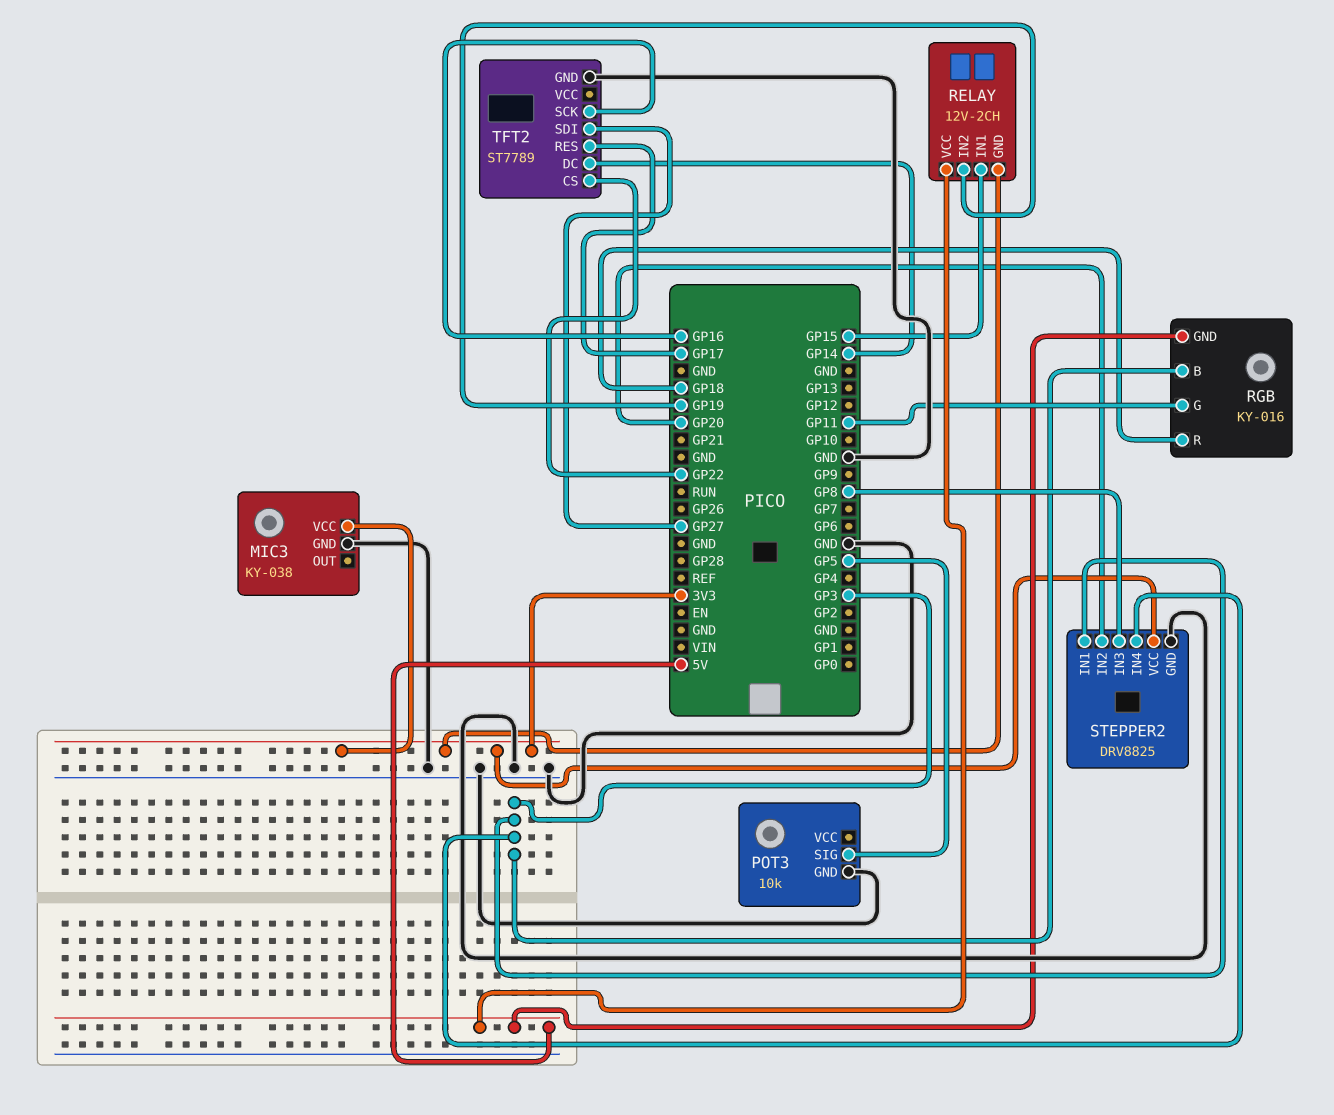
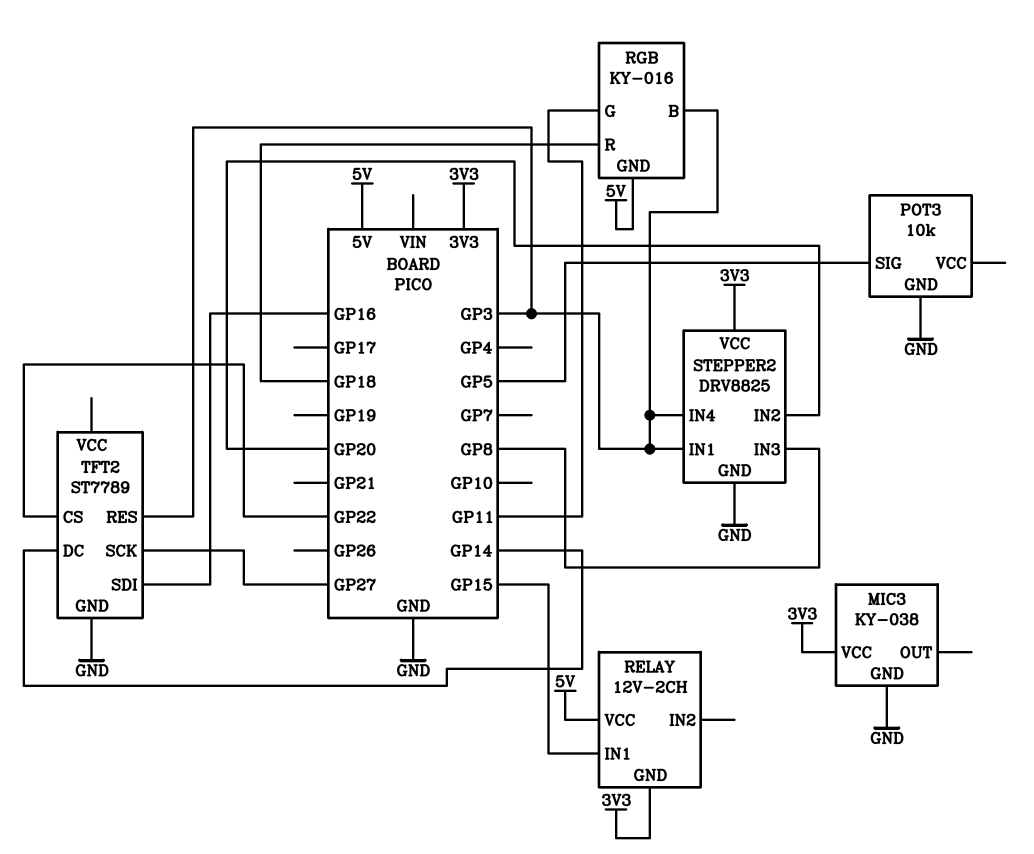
RELAY pin IN2: GP19 -> none
TFT2 pin RES: GP17 -> GP3
TFT2 pin SCK: GP16 -> GP27
TFT2 pin SDI: GP27 -> GP16

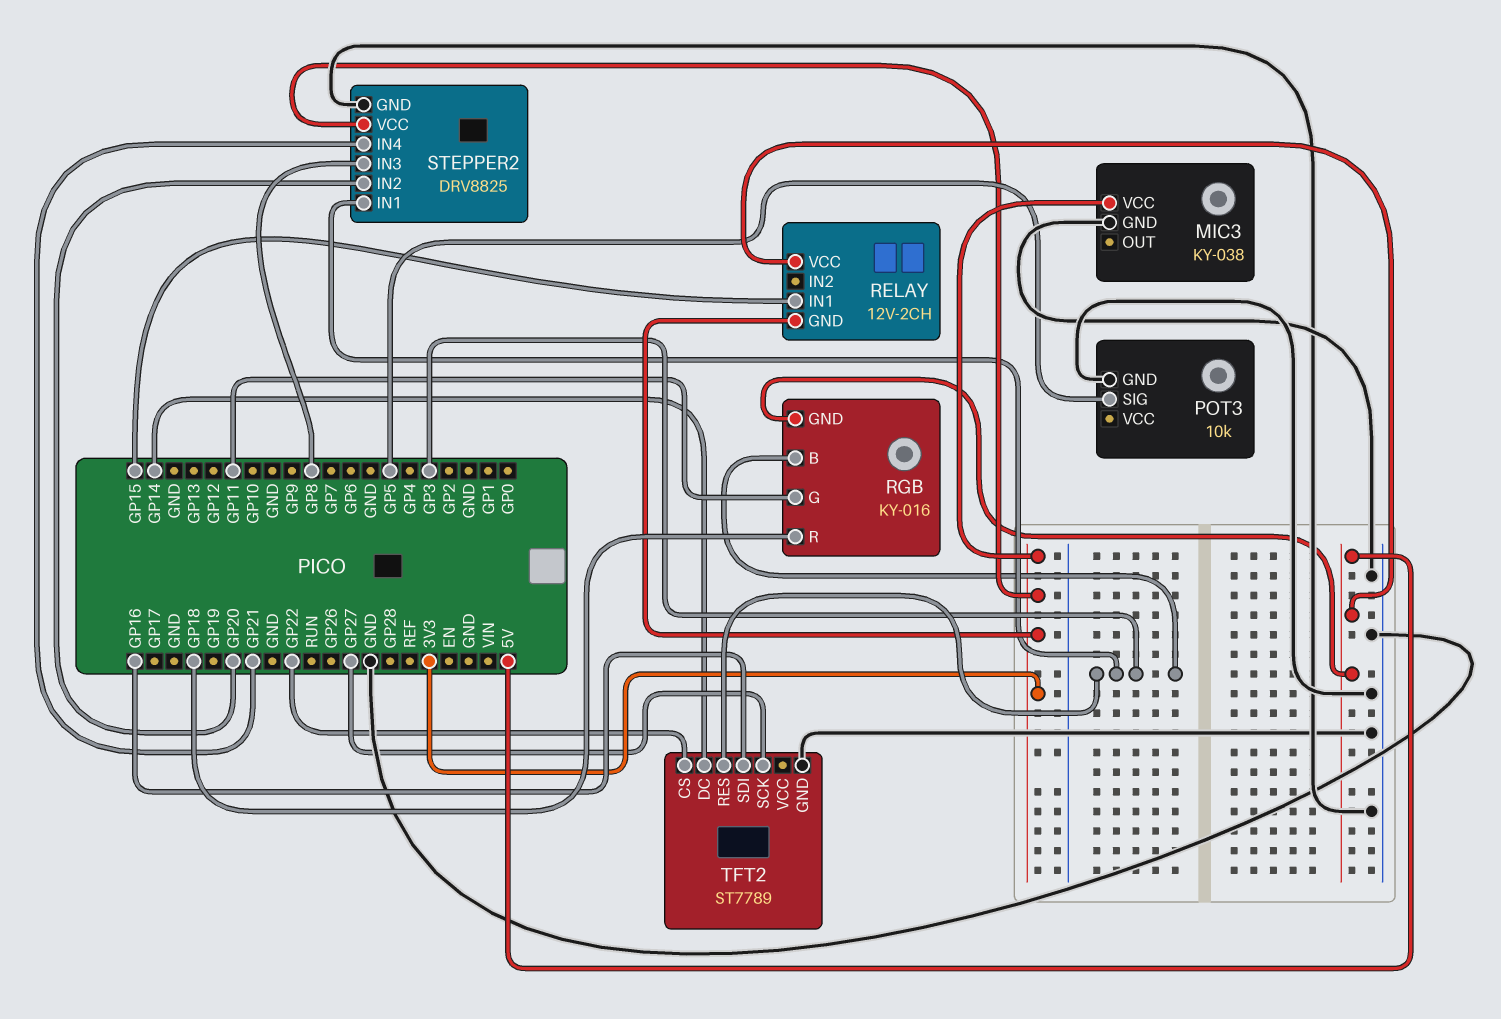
STEPPER2 pin IN4: GP3 -> GP21

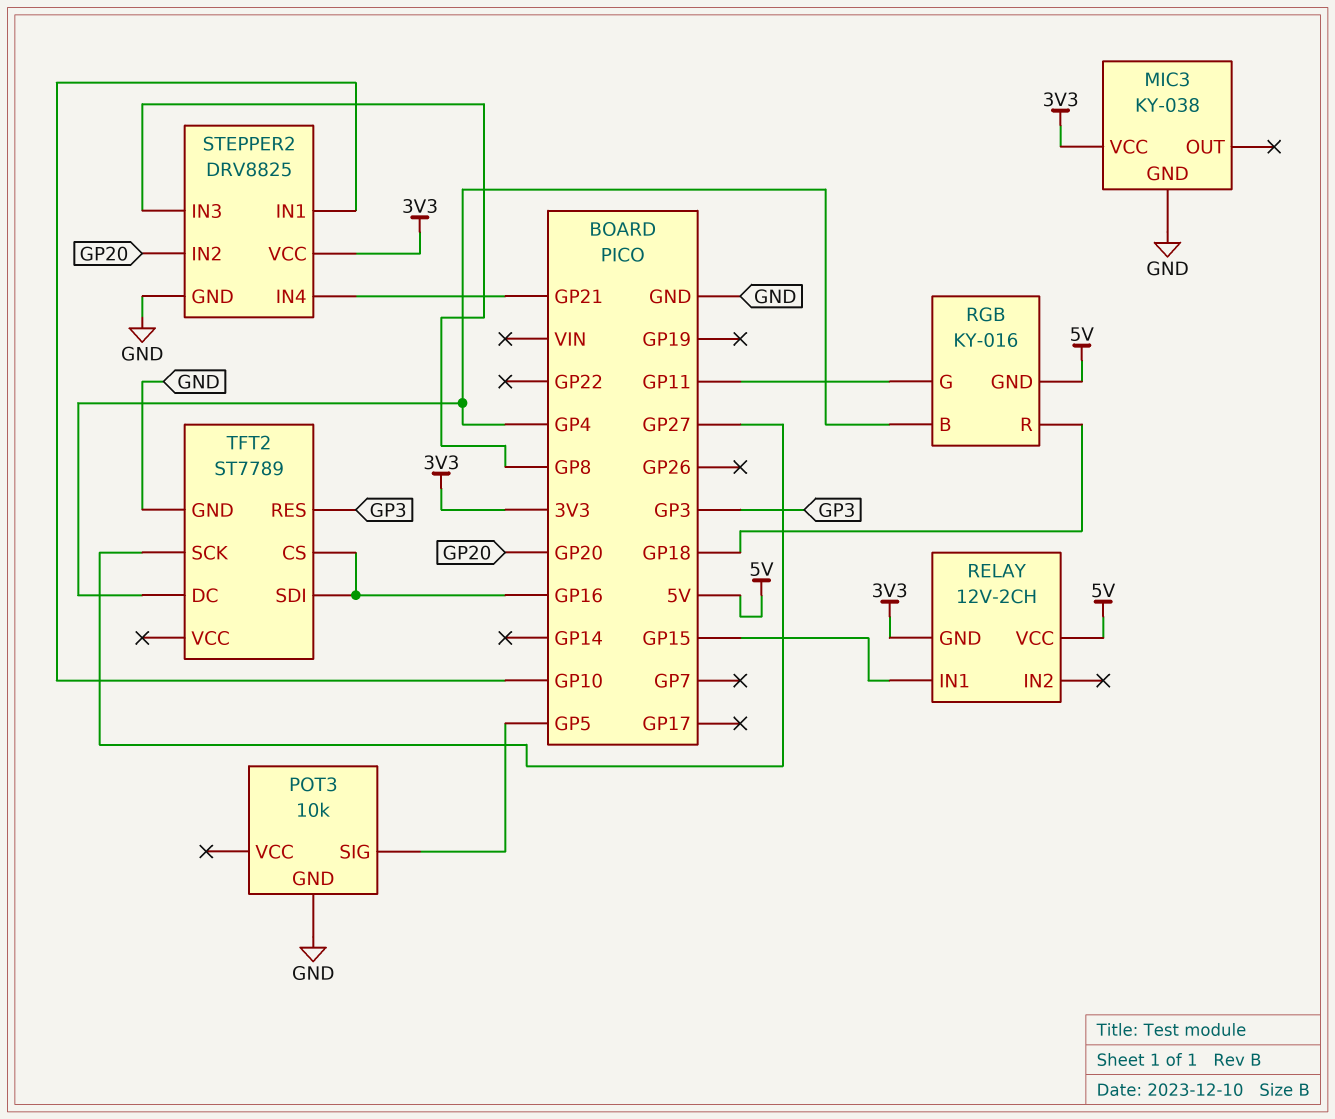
RGB pin B: GP3 -> GP4
STEPPER2 pin IN1: GP3 -> GP10
TFT2 pin CS: GP22 -> GP16
TFT2 pin DC: GP14 -> GP4

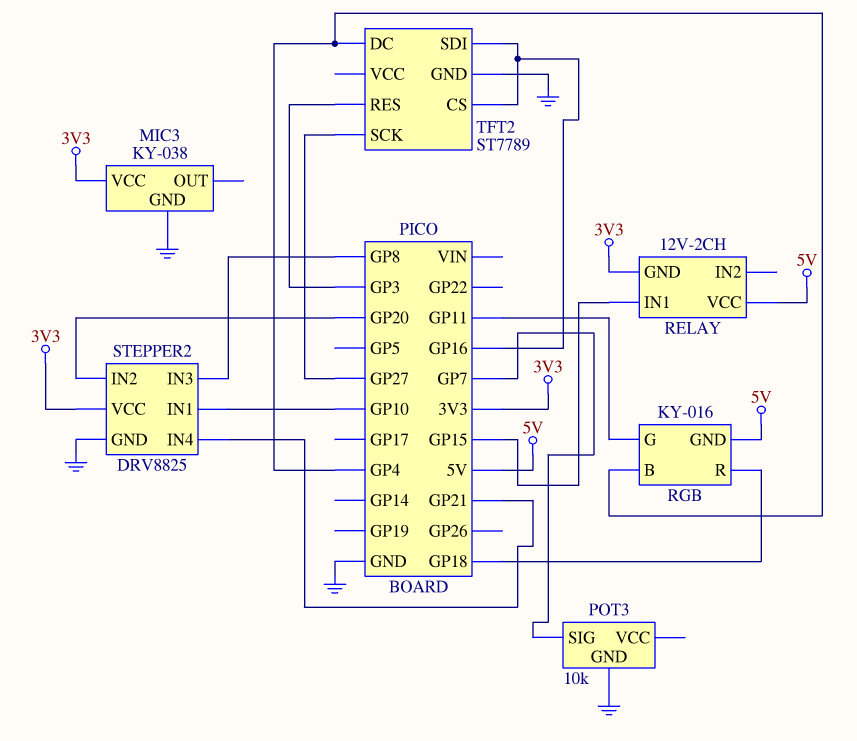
POT3 pin SIG: GP5 -> GP7

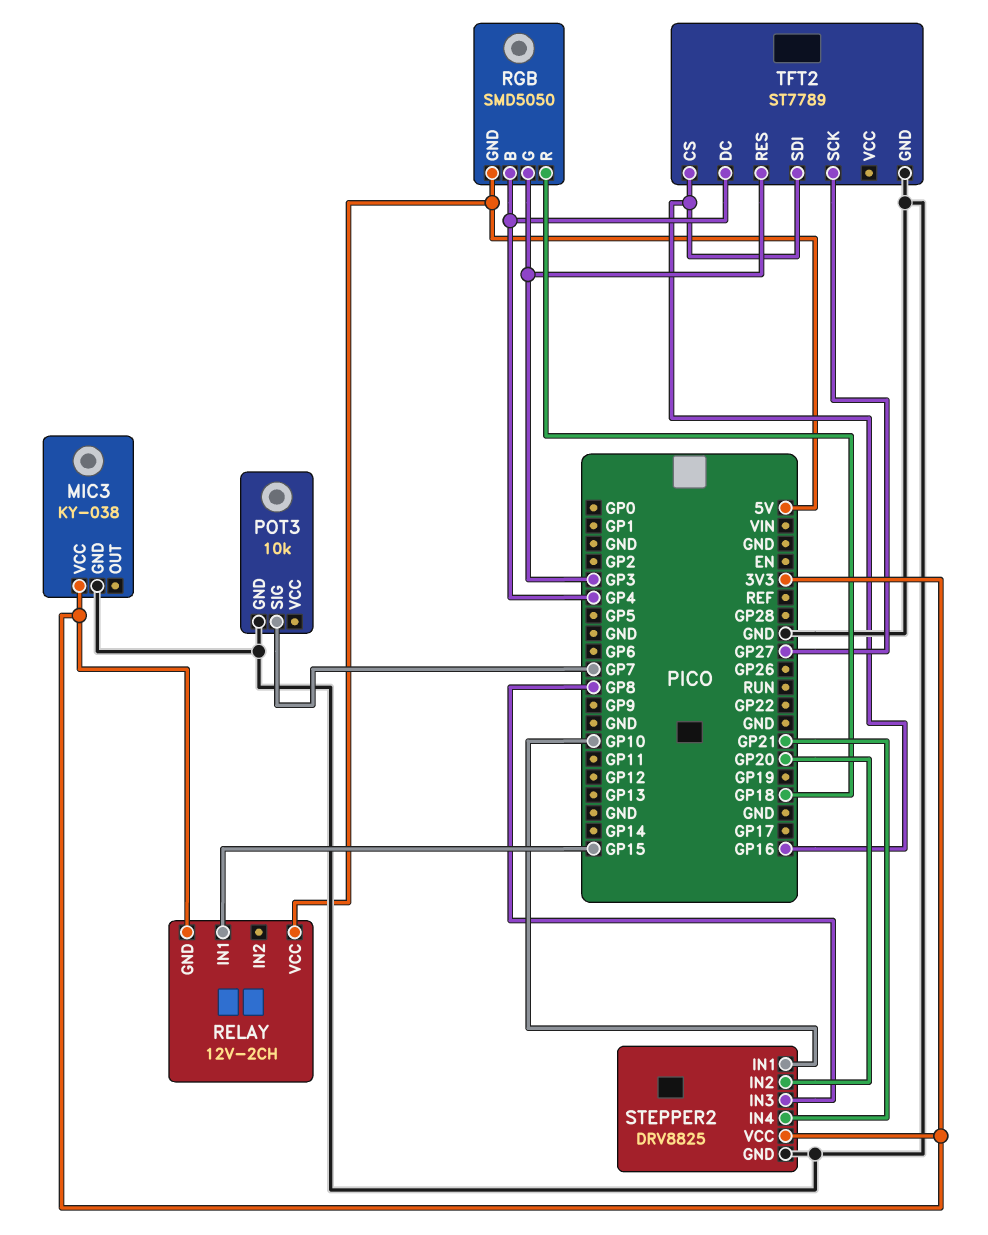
RGB: KY-016 -> SMD5050
RGB pin G: GP11 -> GP3

